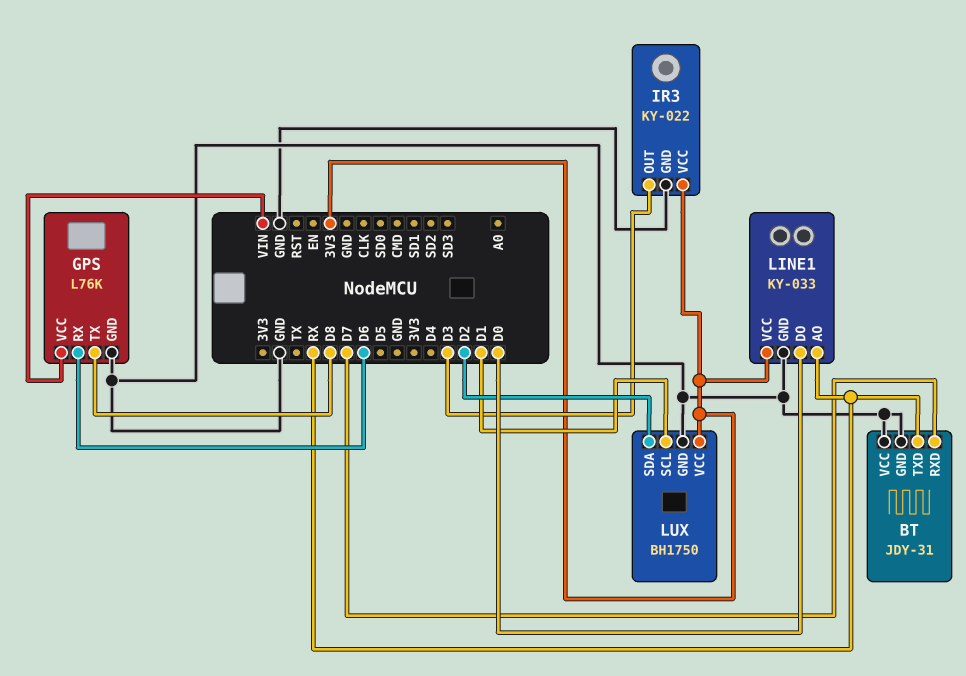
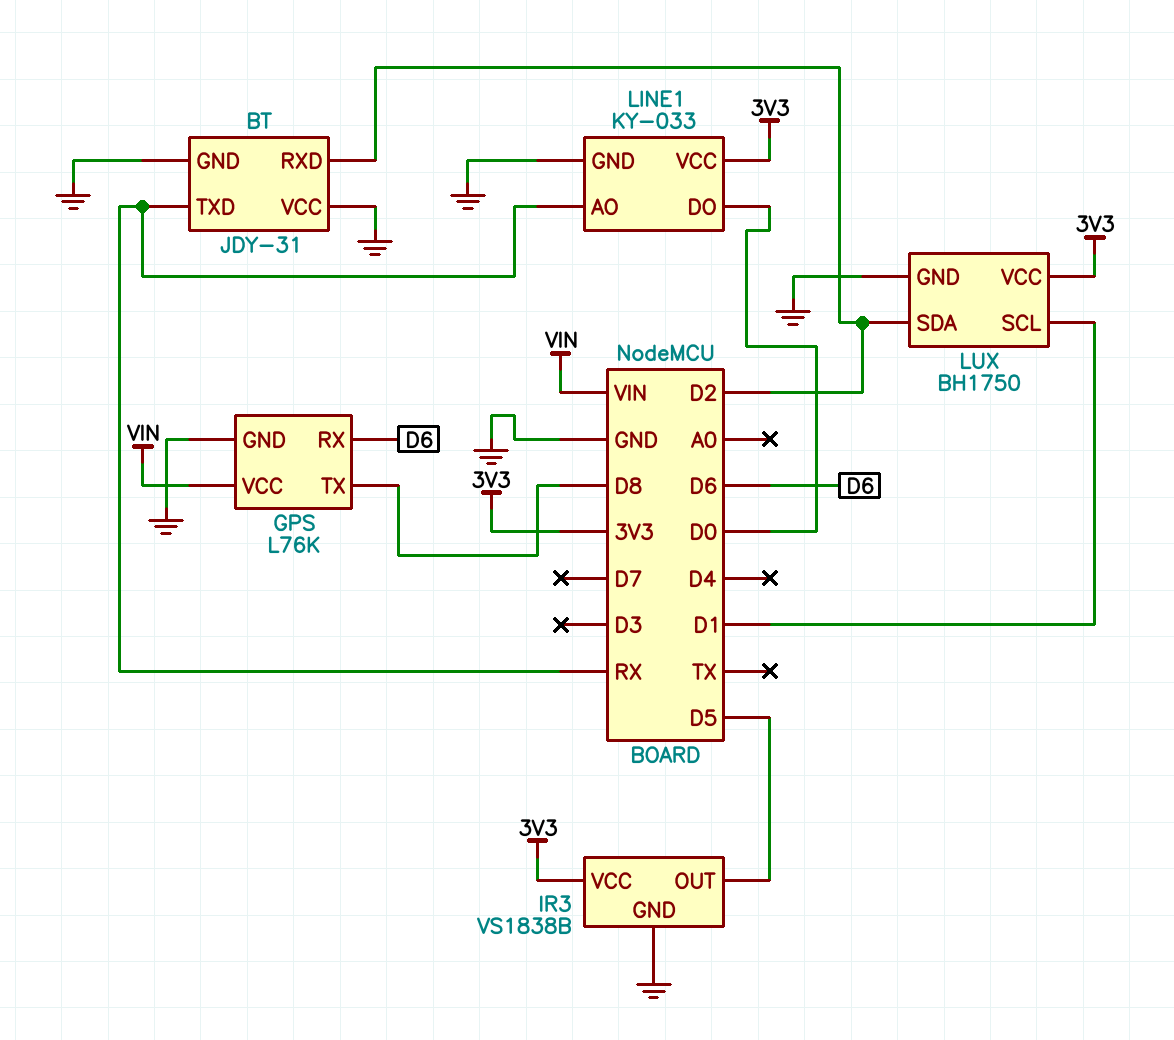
BT pin RXD: D7 -> D2
IR3: KY-022 -> VS1838B
IR3 pin OUT: D3 -> D5

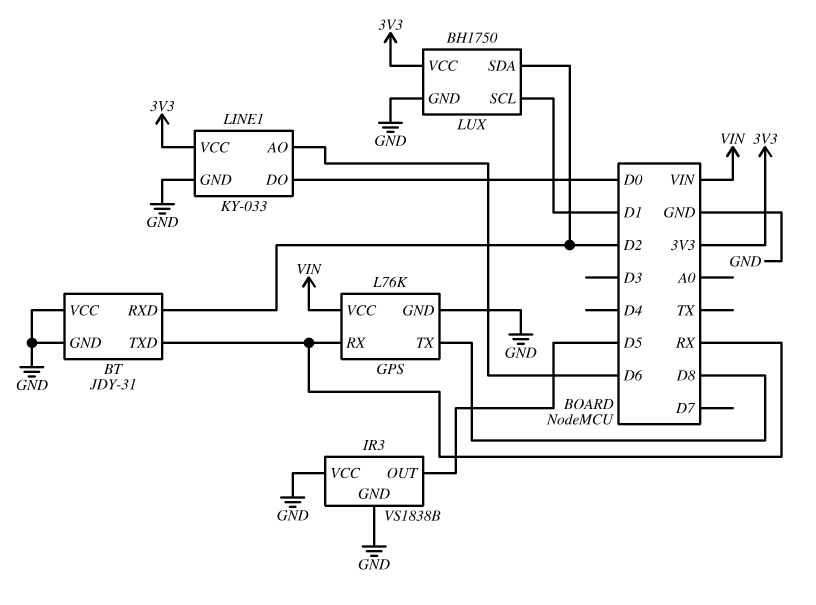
GPS pin RX: D6 -> RX
IR3 pin VCC: 3V3 -> GND
LINE1 pin AO: RX -> D6

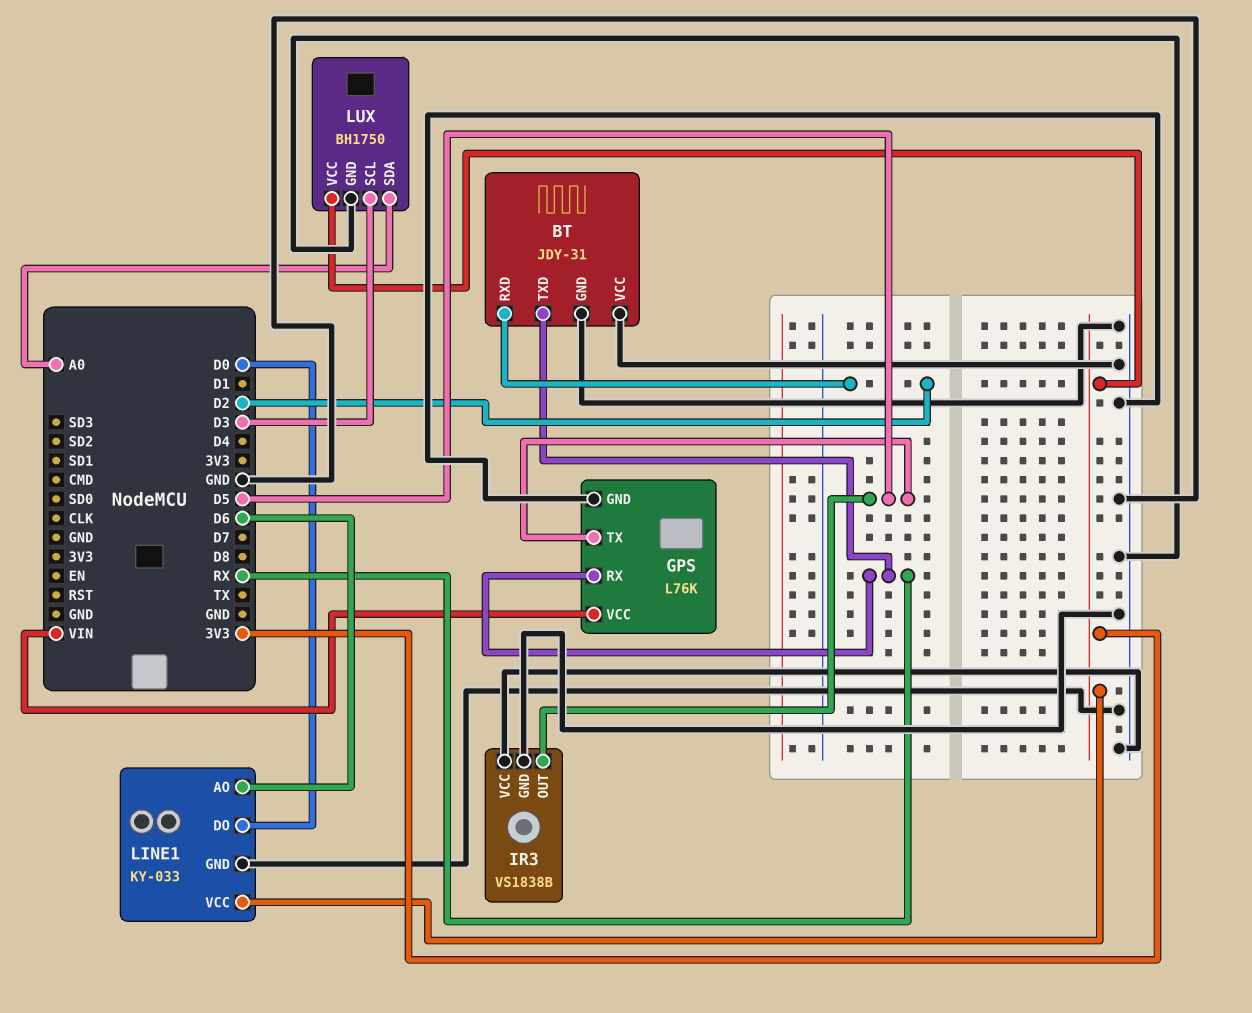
GPS pin TX: D8 -> D5
LUX pin SCL: D1 -> D3
LUX pin SDA: D2 -> A0

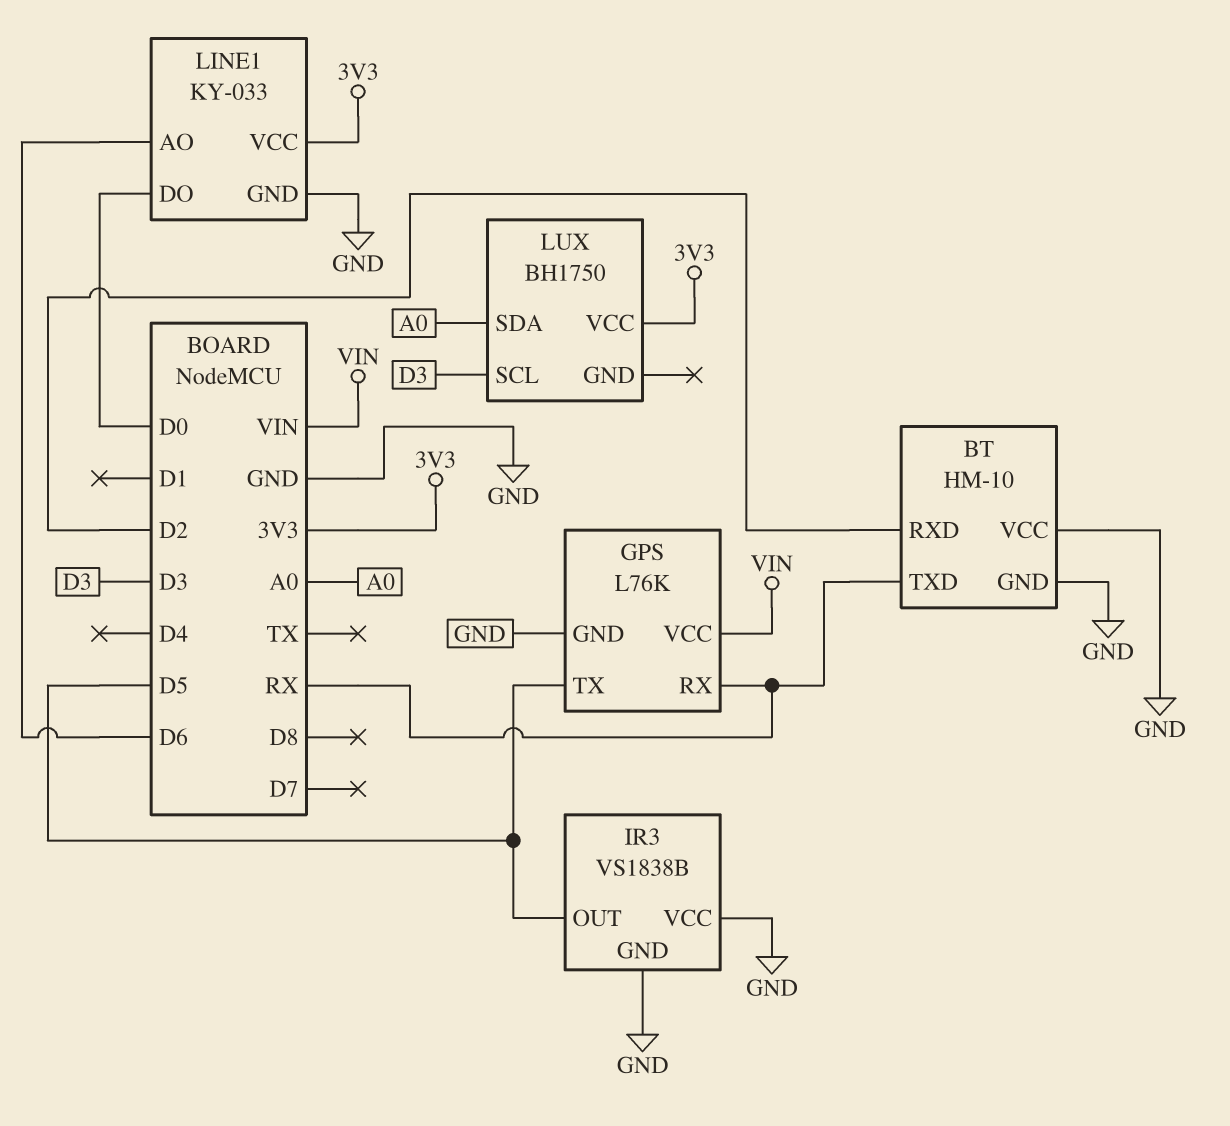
BT: JDY-31 -> HM-10
LUX pin GND: GND -> none

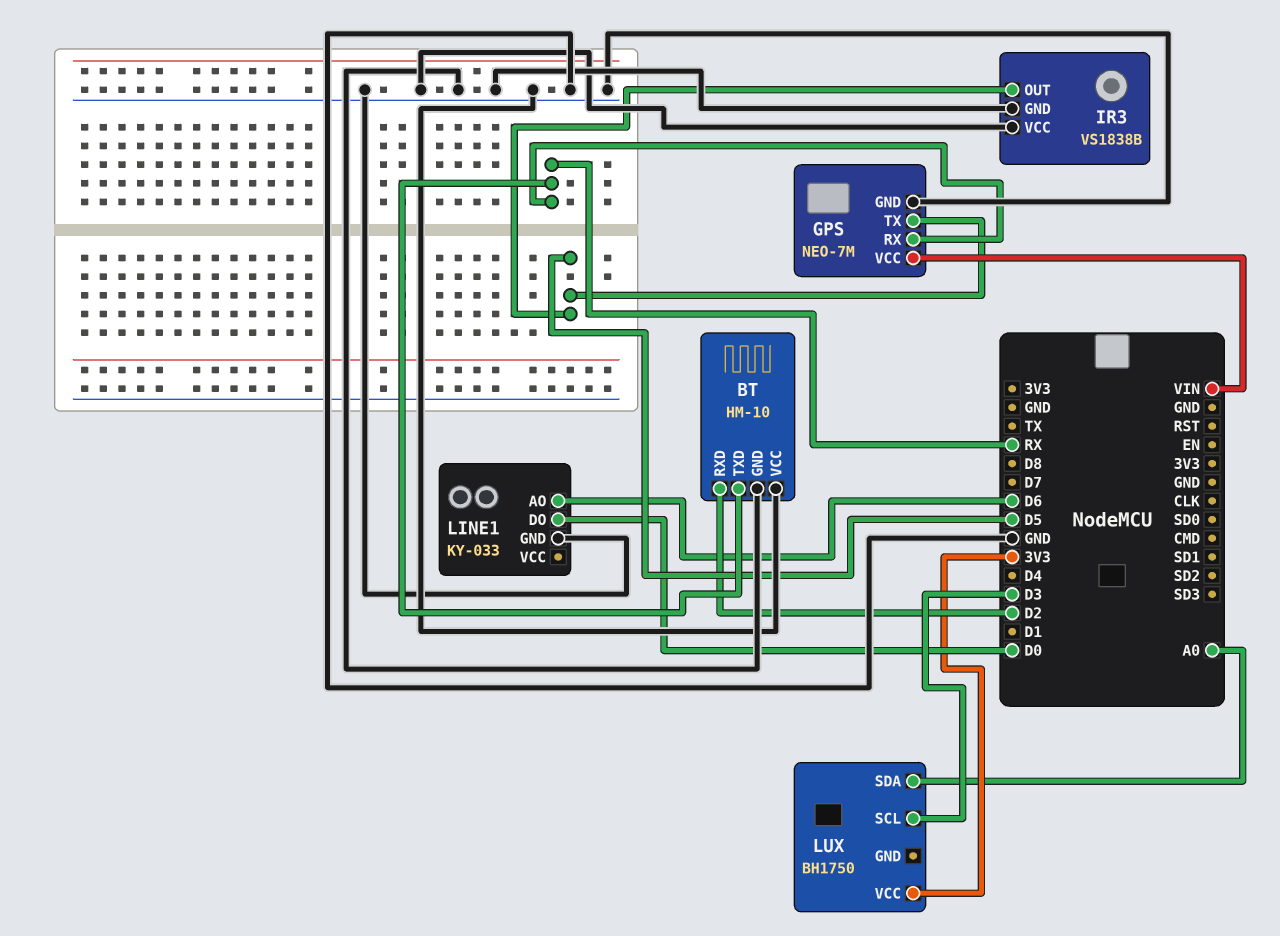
GPS: L76K -> NEO-7M
LINE1 pin VCC: 3V3 -> none

